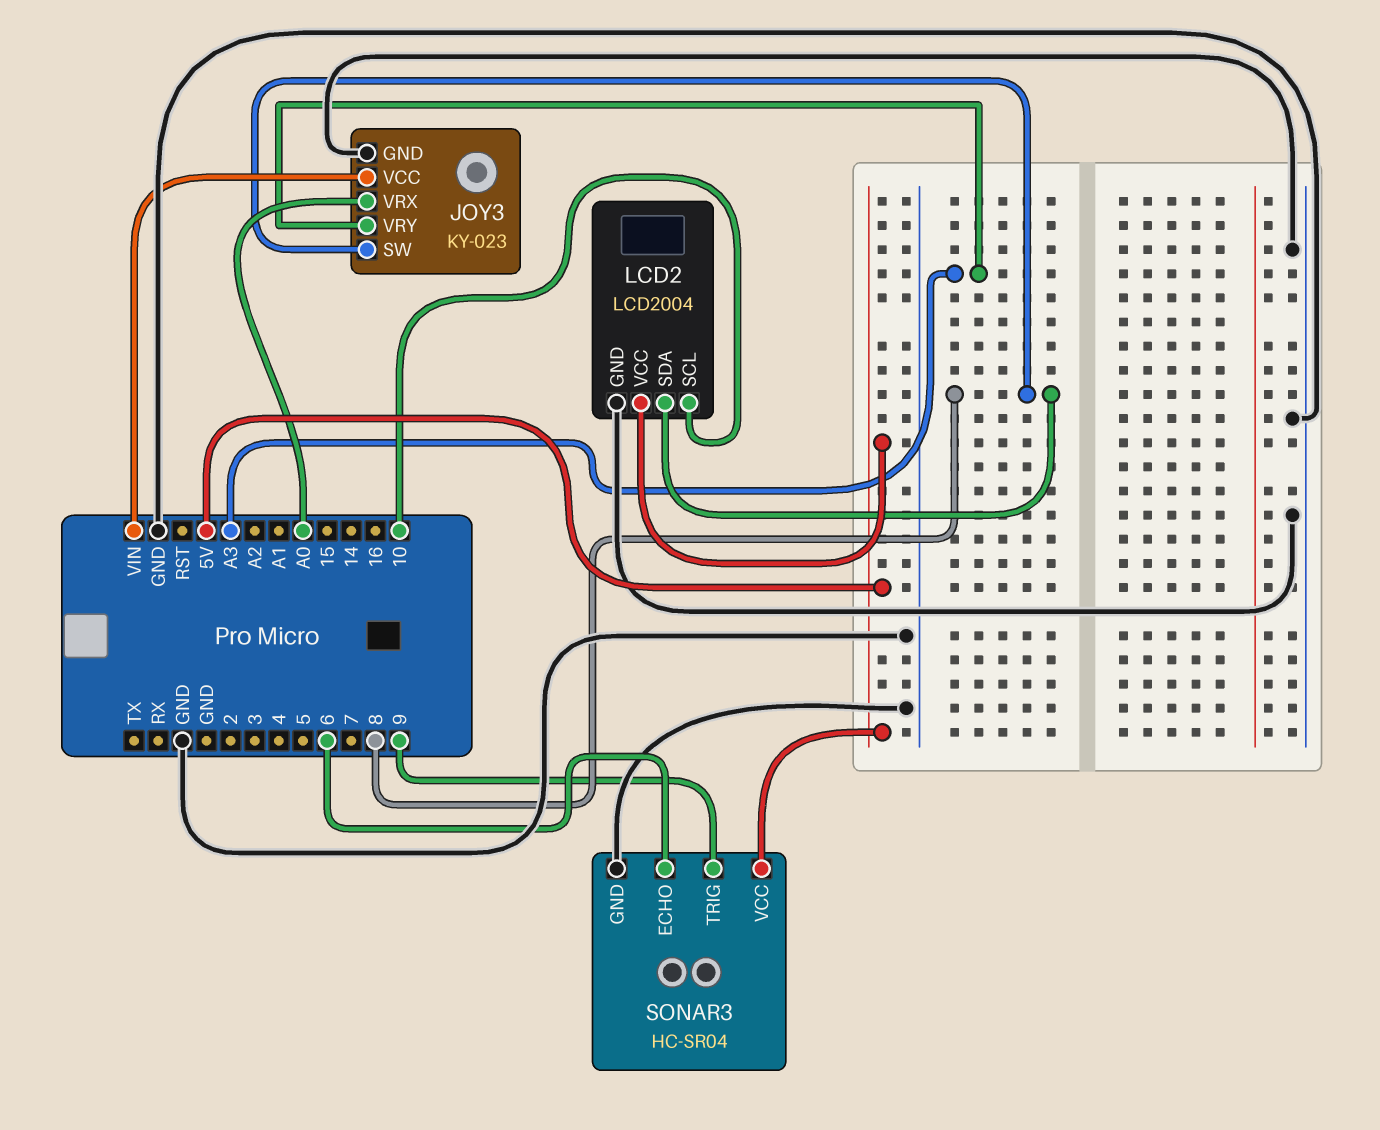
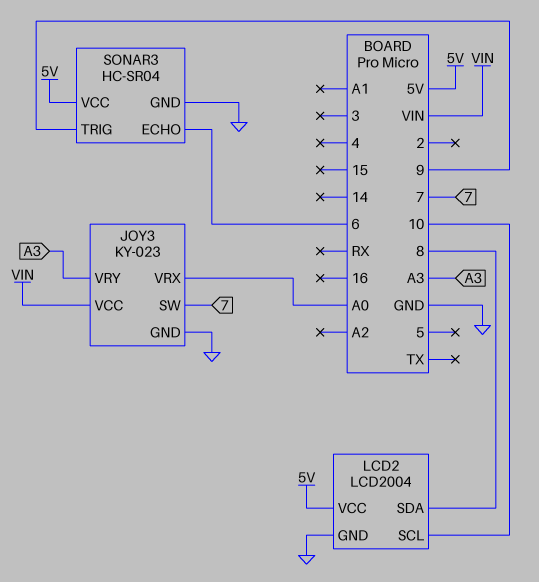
JOY3 pin SW: 8 -> 7

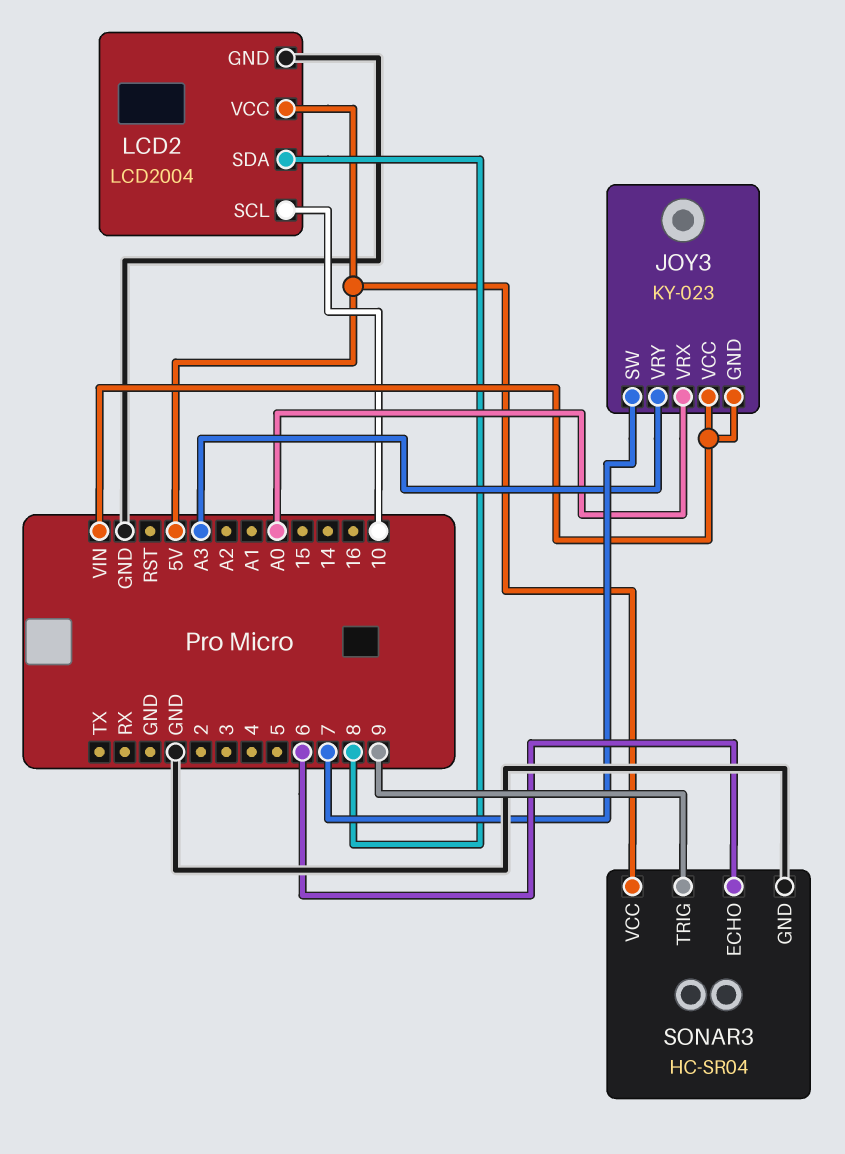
JOY3 pin GND: GND -> VIN

